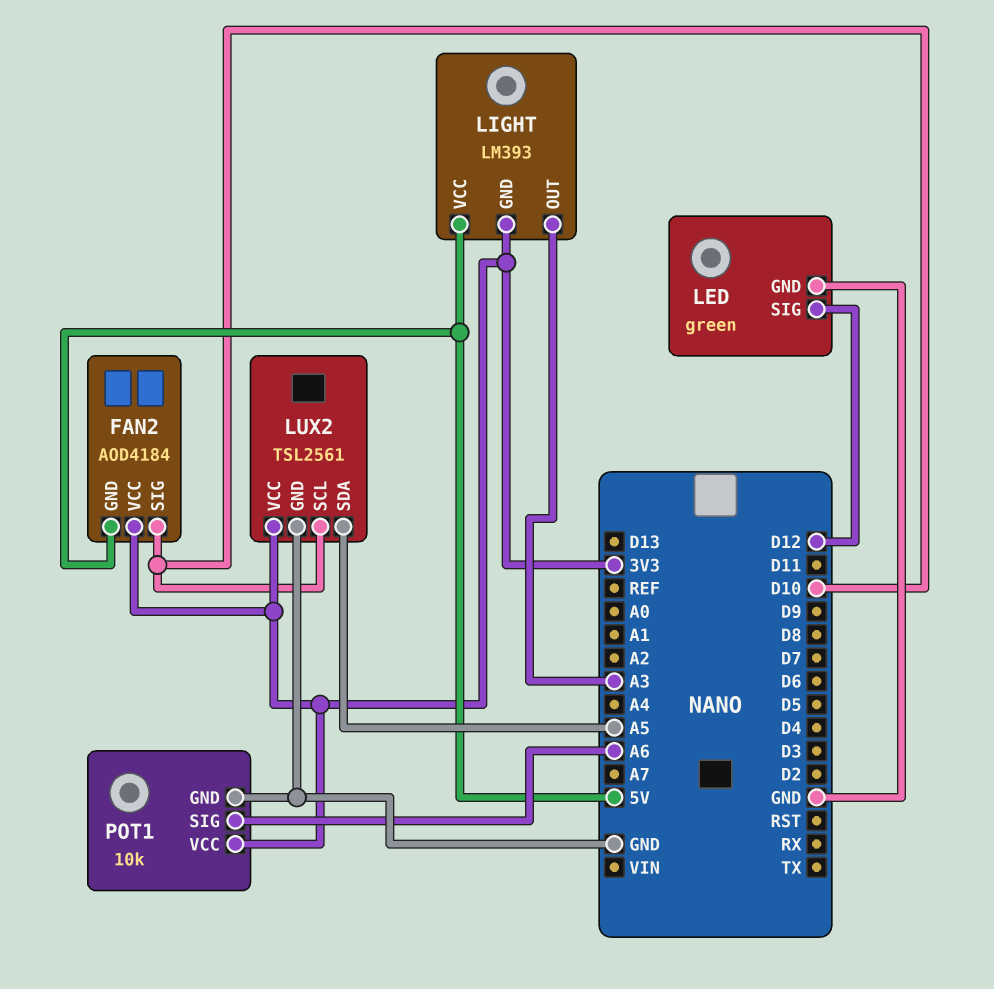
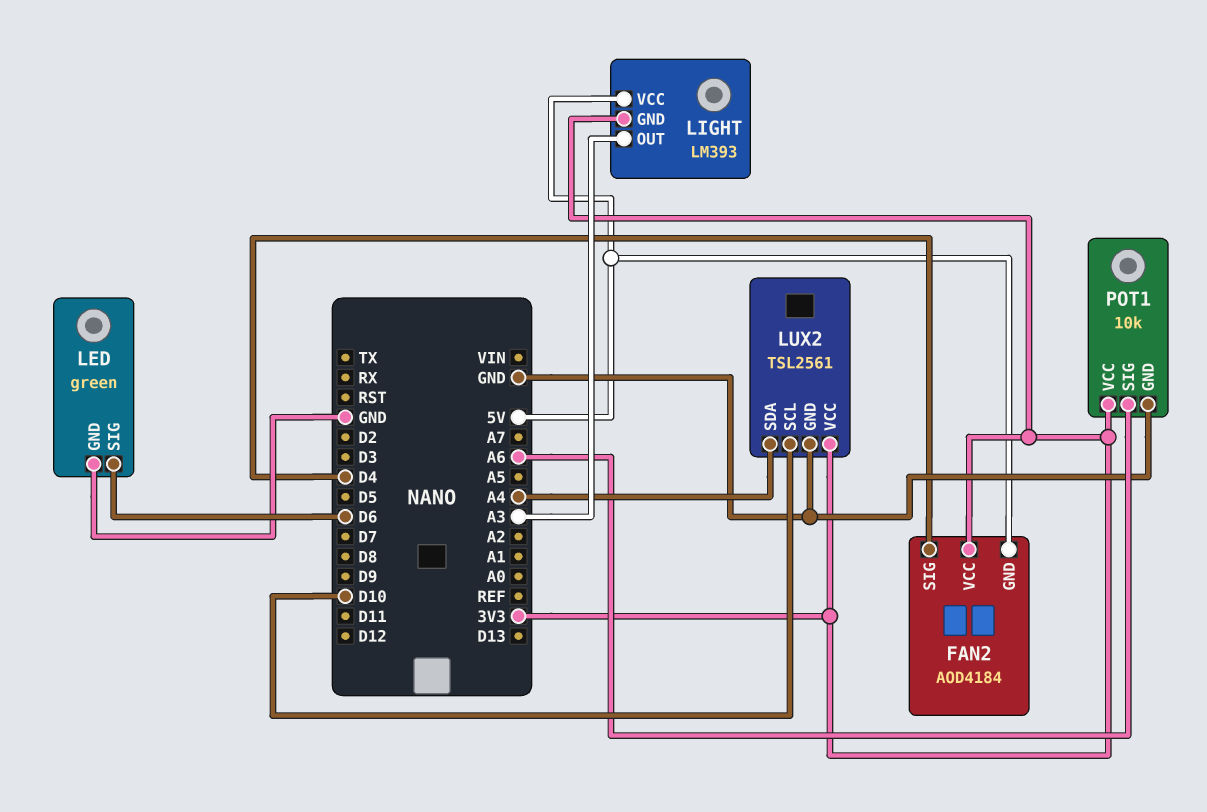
FAN2 pin SIG: D10 -> D4
LED pin SIG: D12 -> D6
LUX2 pin SDA: A5 -> A4

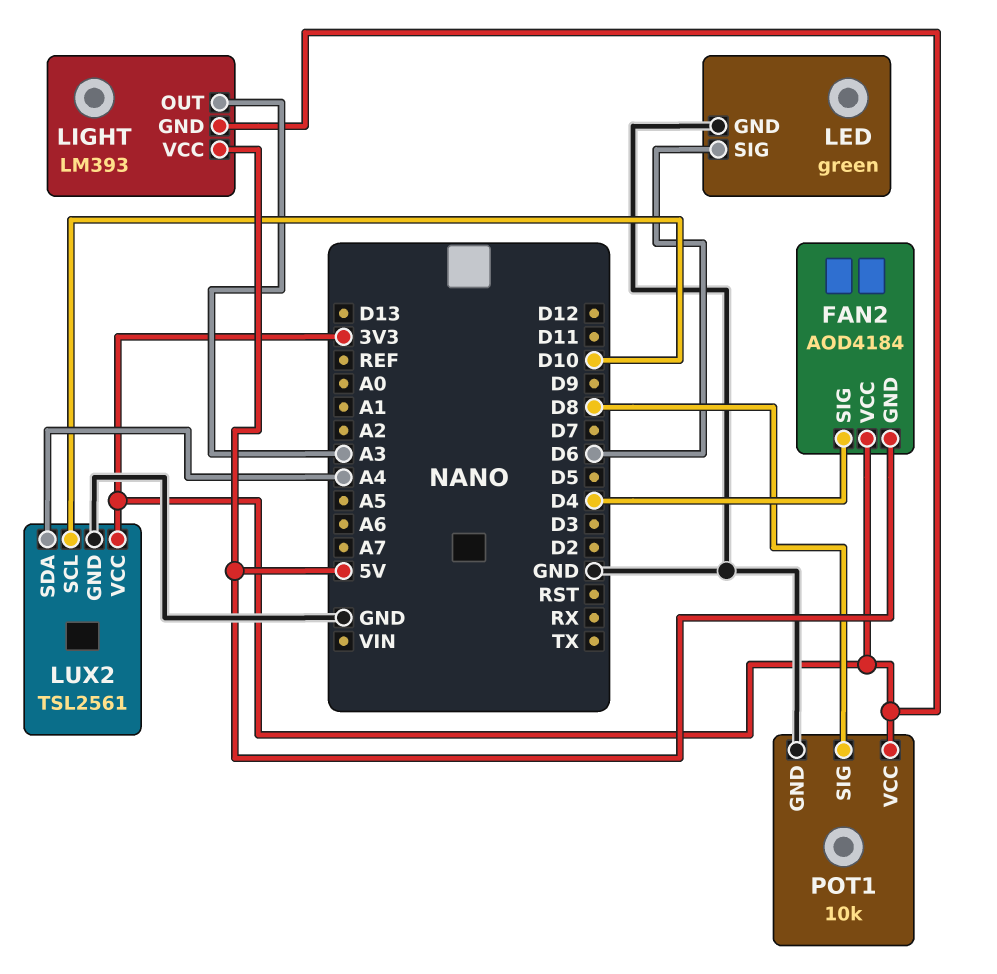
POT1 pin SIG: A6 -> D8

